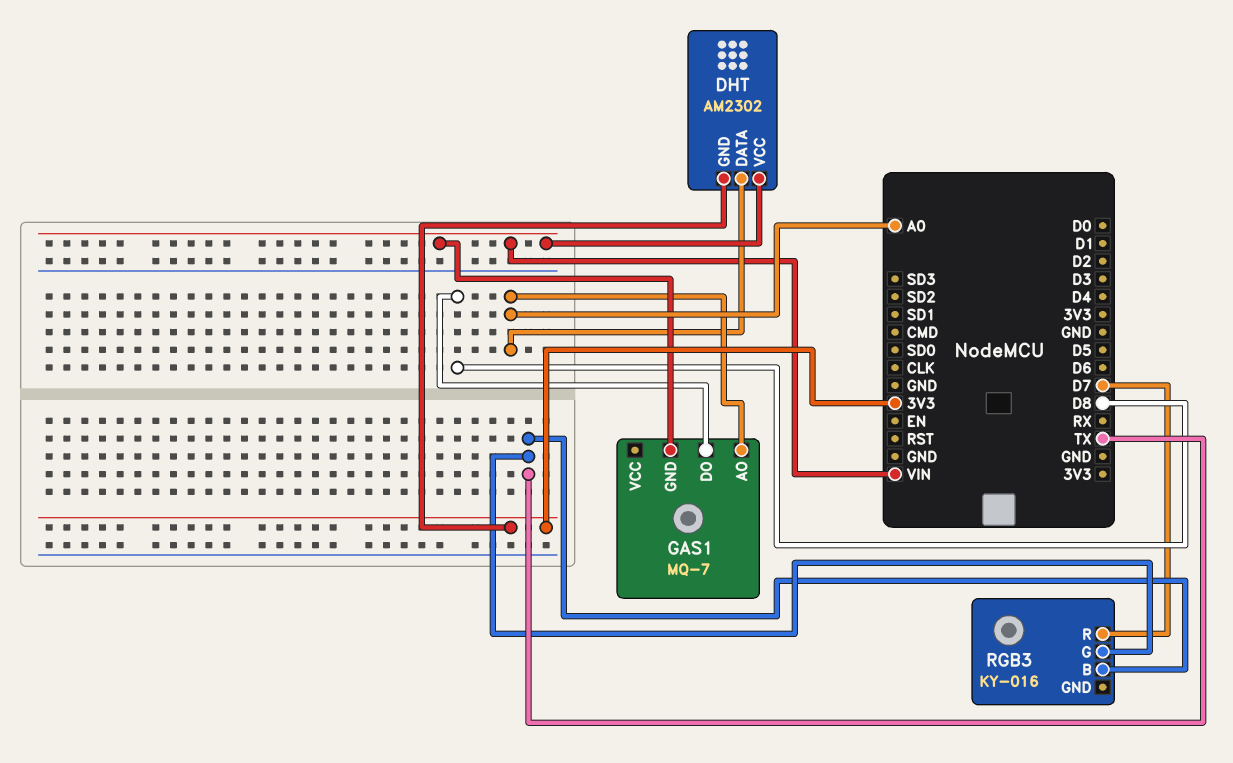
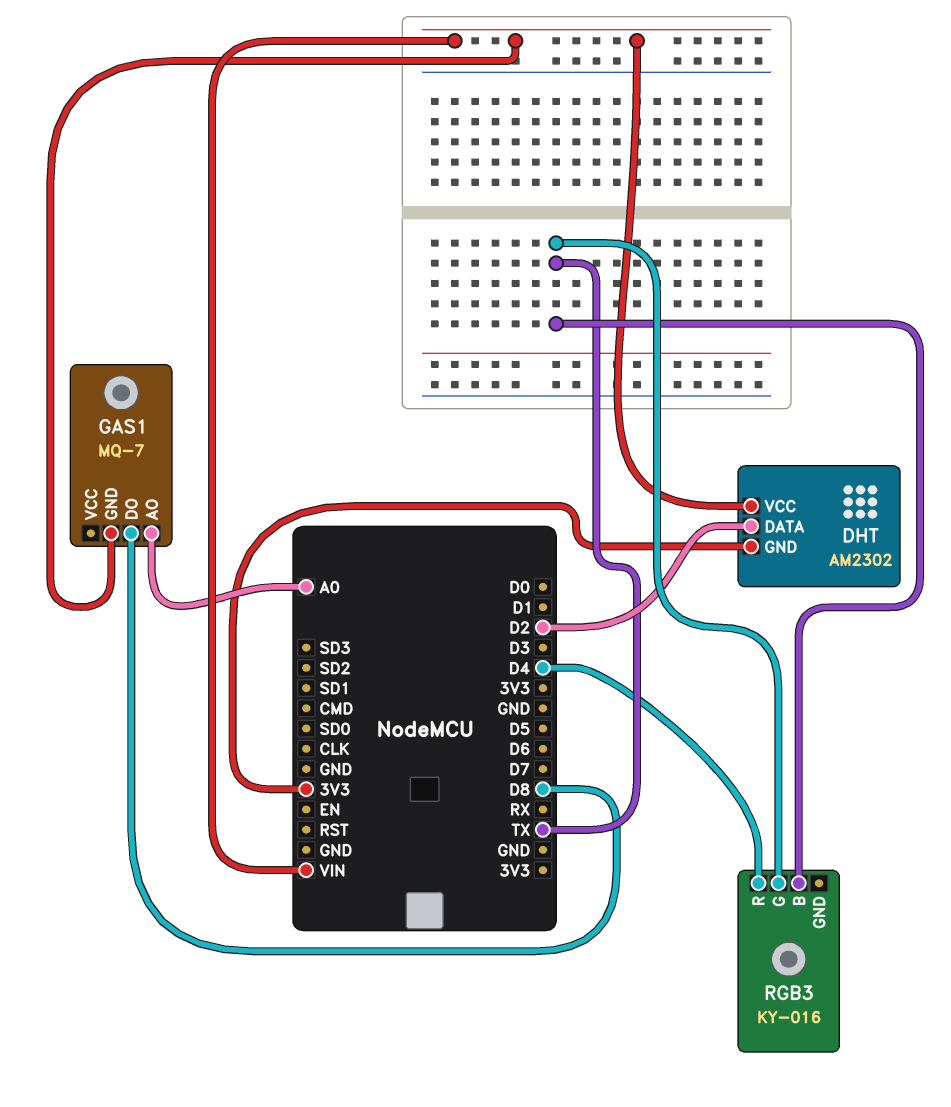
DHT pin DATA: A0 -> D2
RGB3 pin R: D7 -> D4

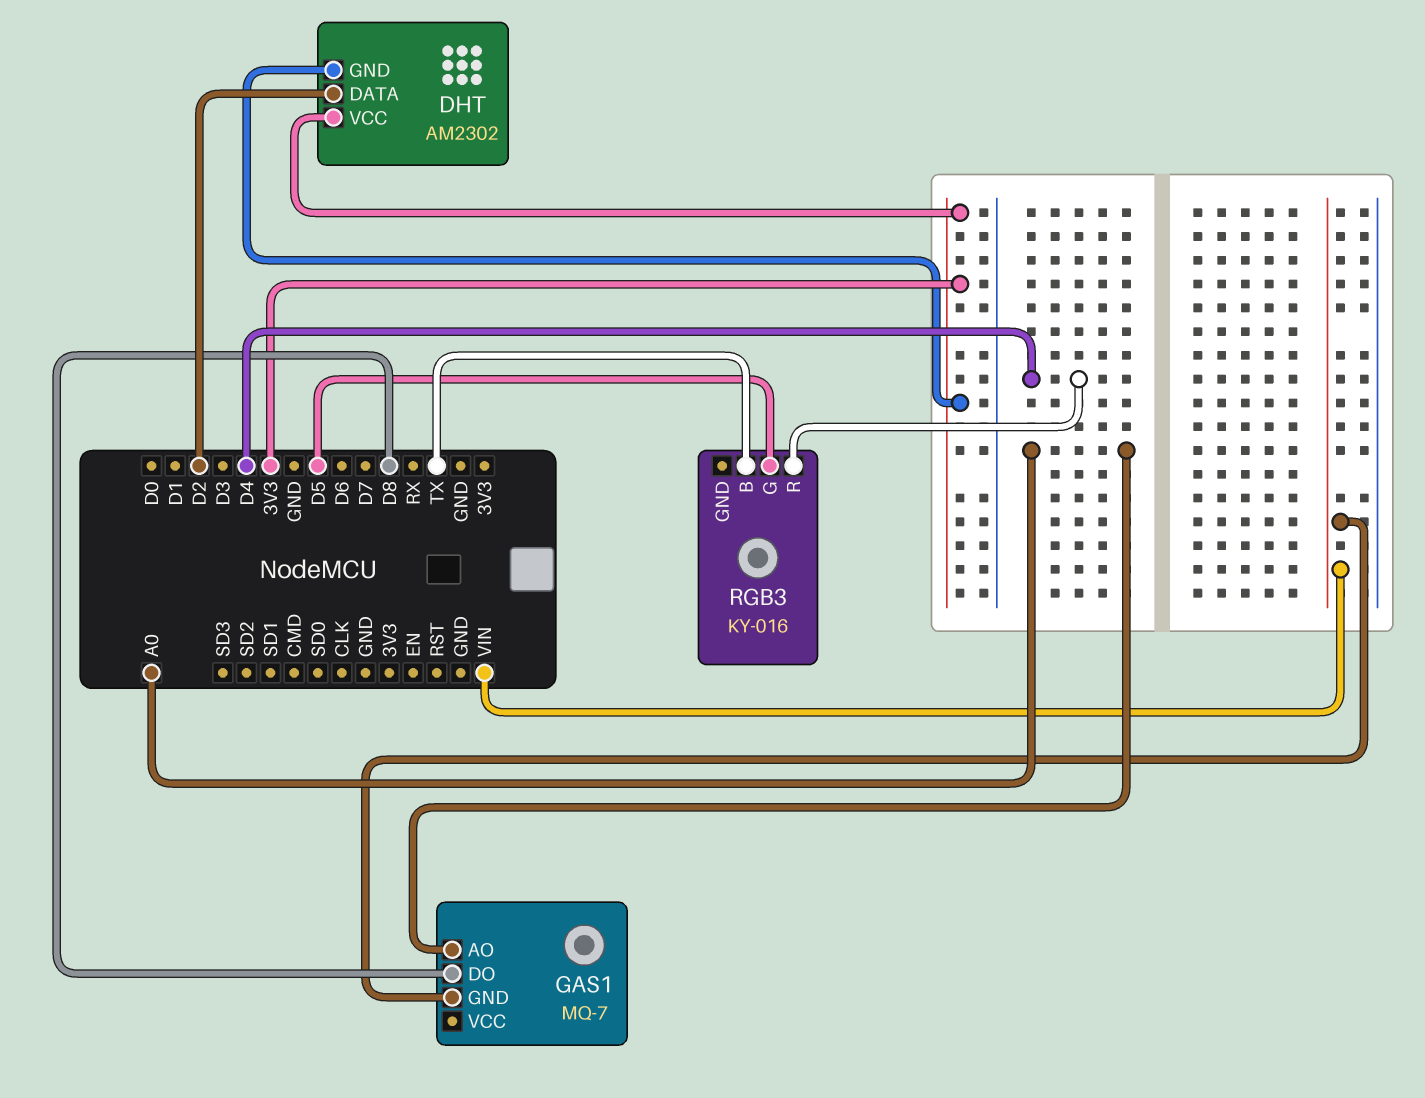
DHT pin VCC: VIN -> 3V3
RGB3 pin G: TX -> D5

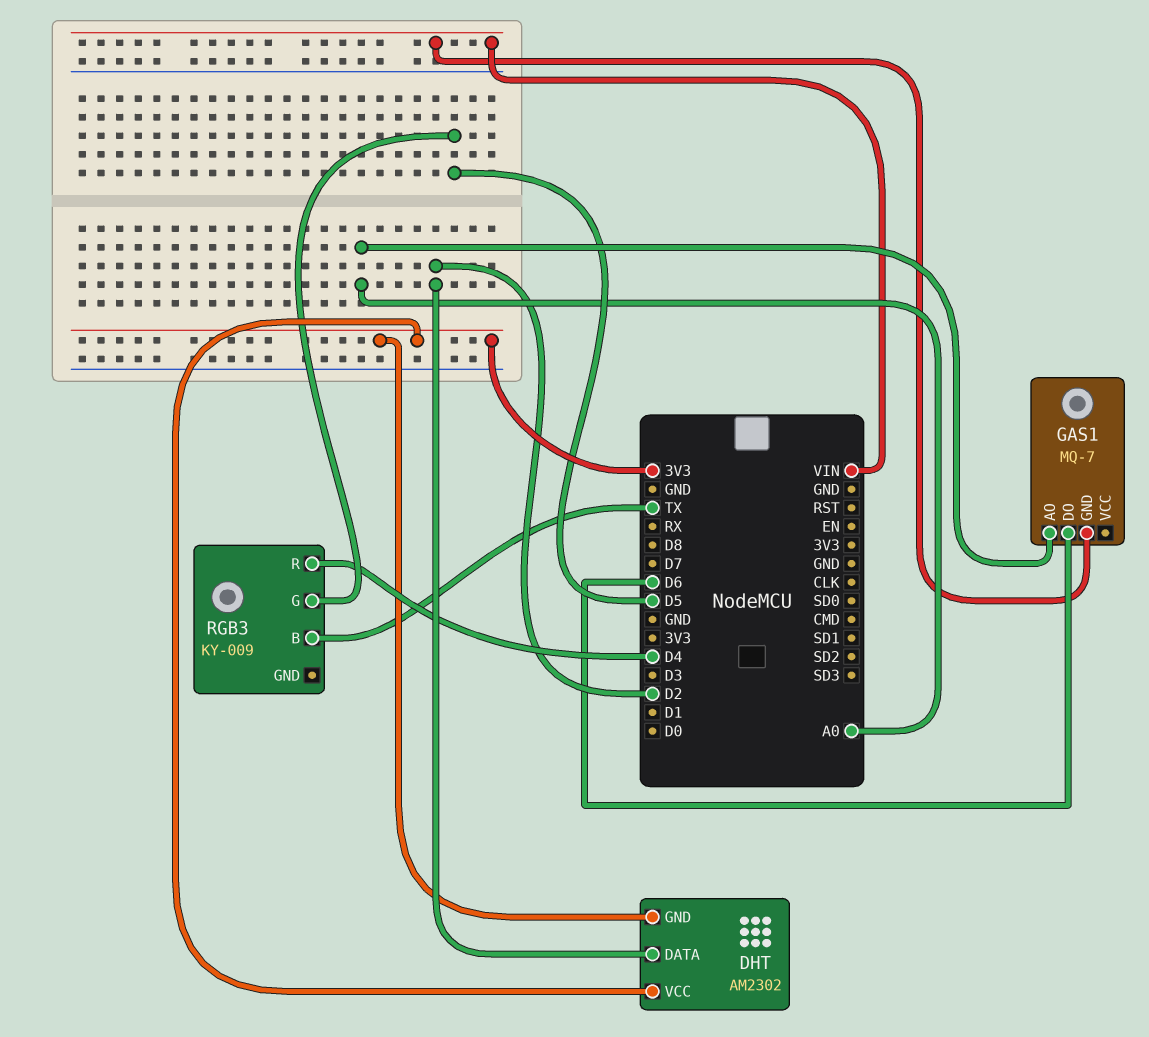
GAS1 pin DO: D8 -> D6
RGB3: KY-016 -> KY-009

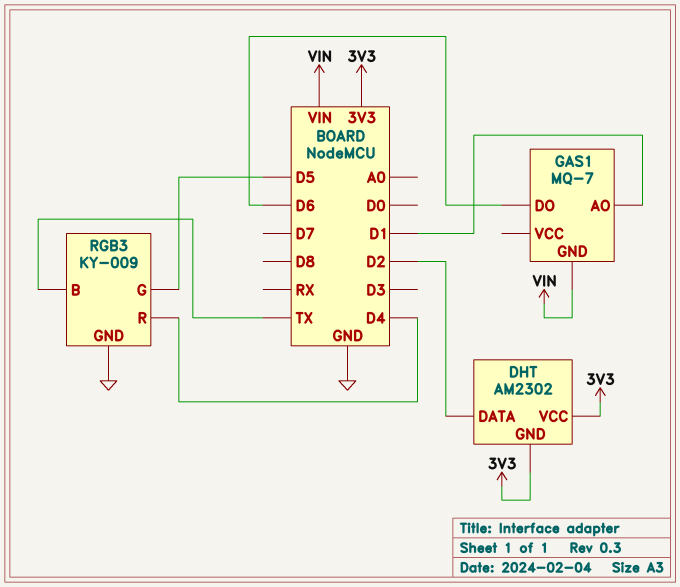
GAS1 pin AO: A0 -> D1
RGB3 pin GND: none -> GND

